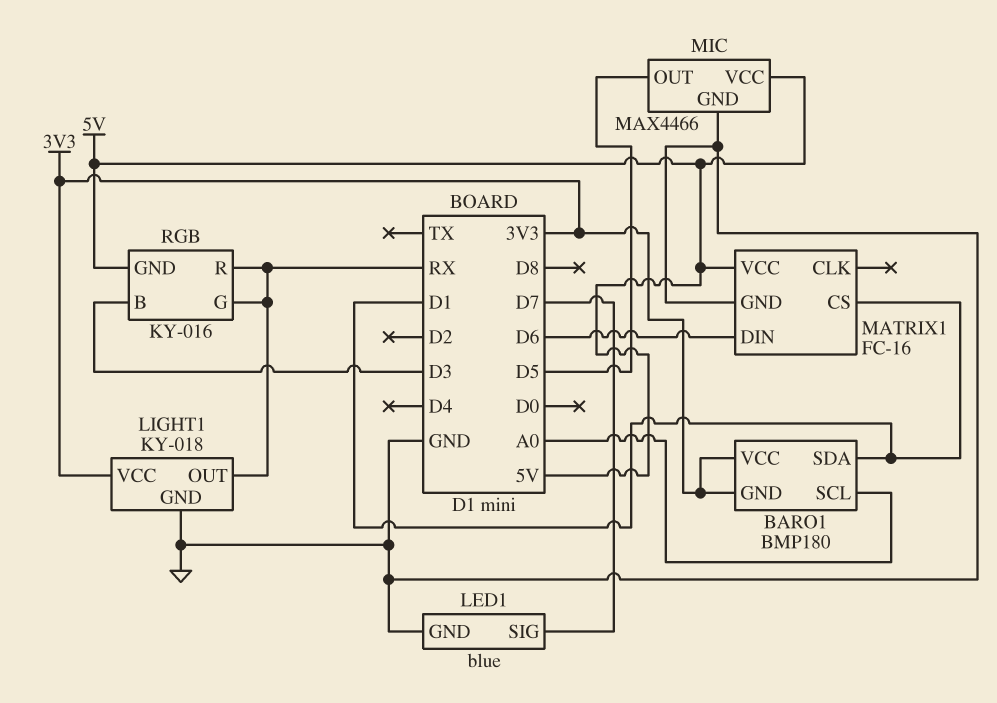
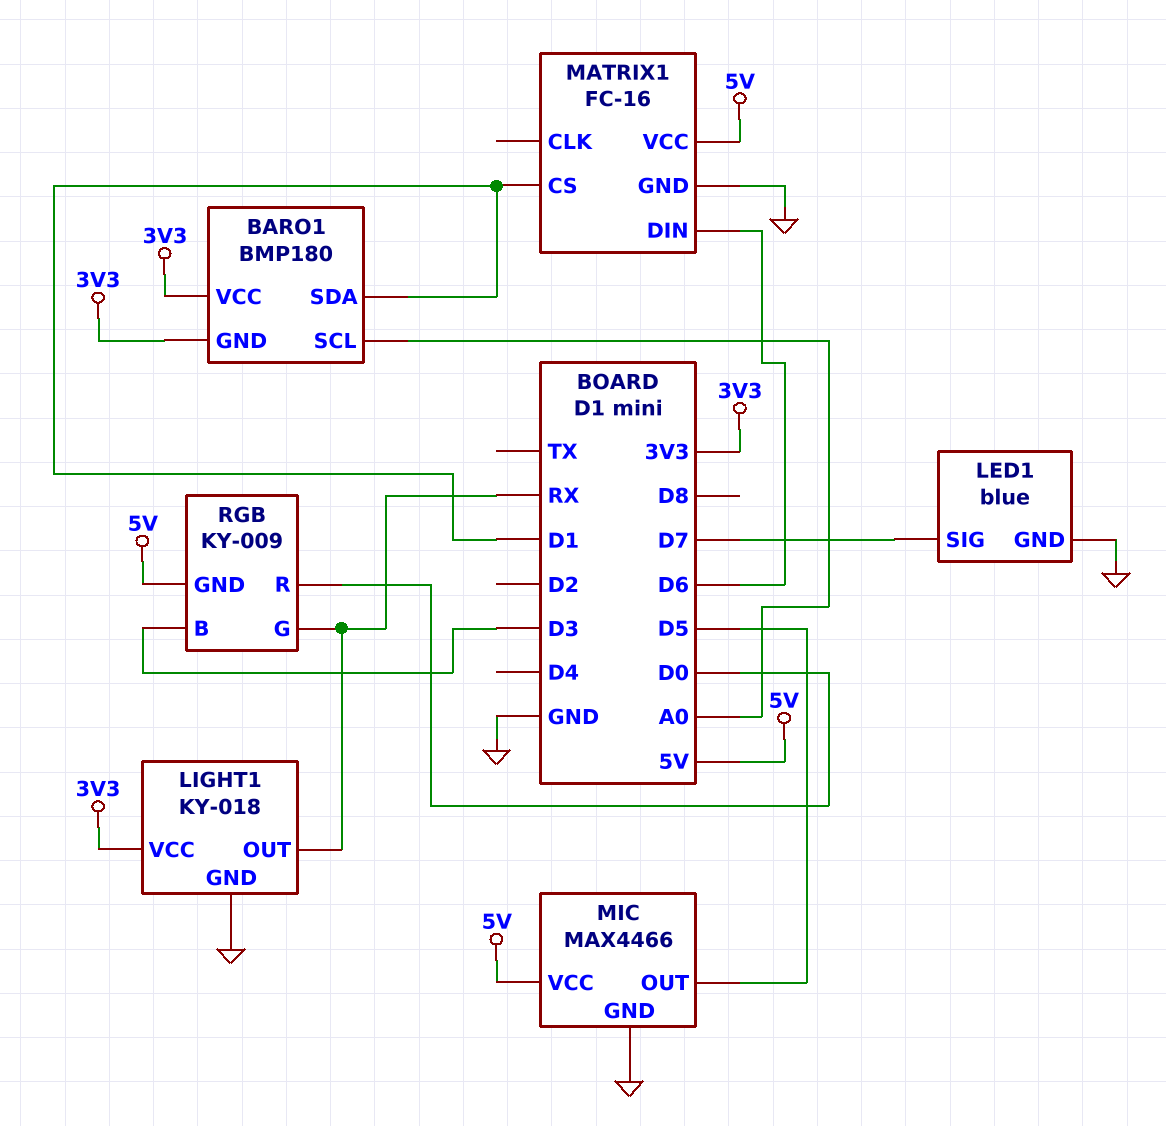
RGB: KY-016 -> KY-009
RGB pin R: RX -> D0

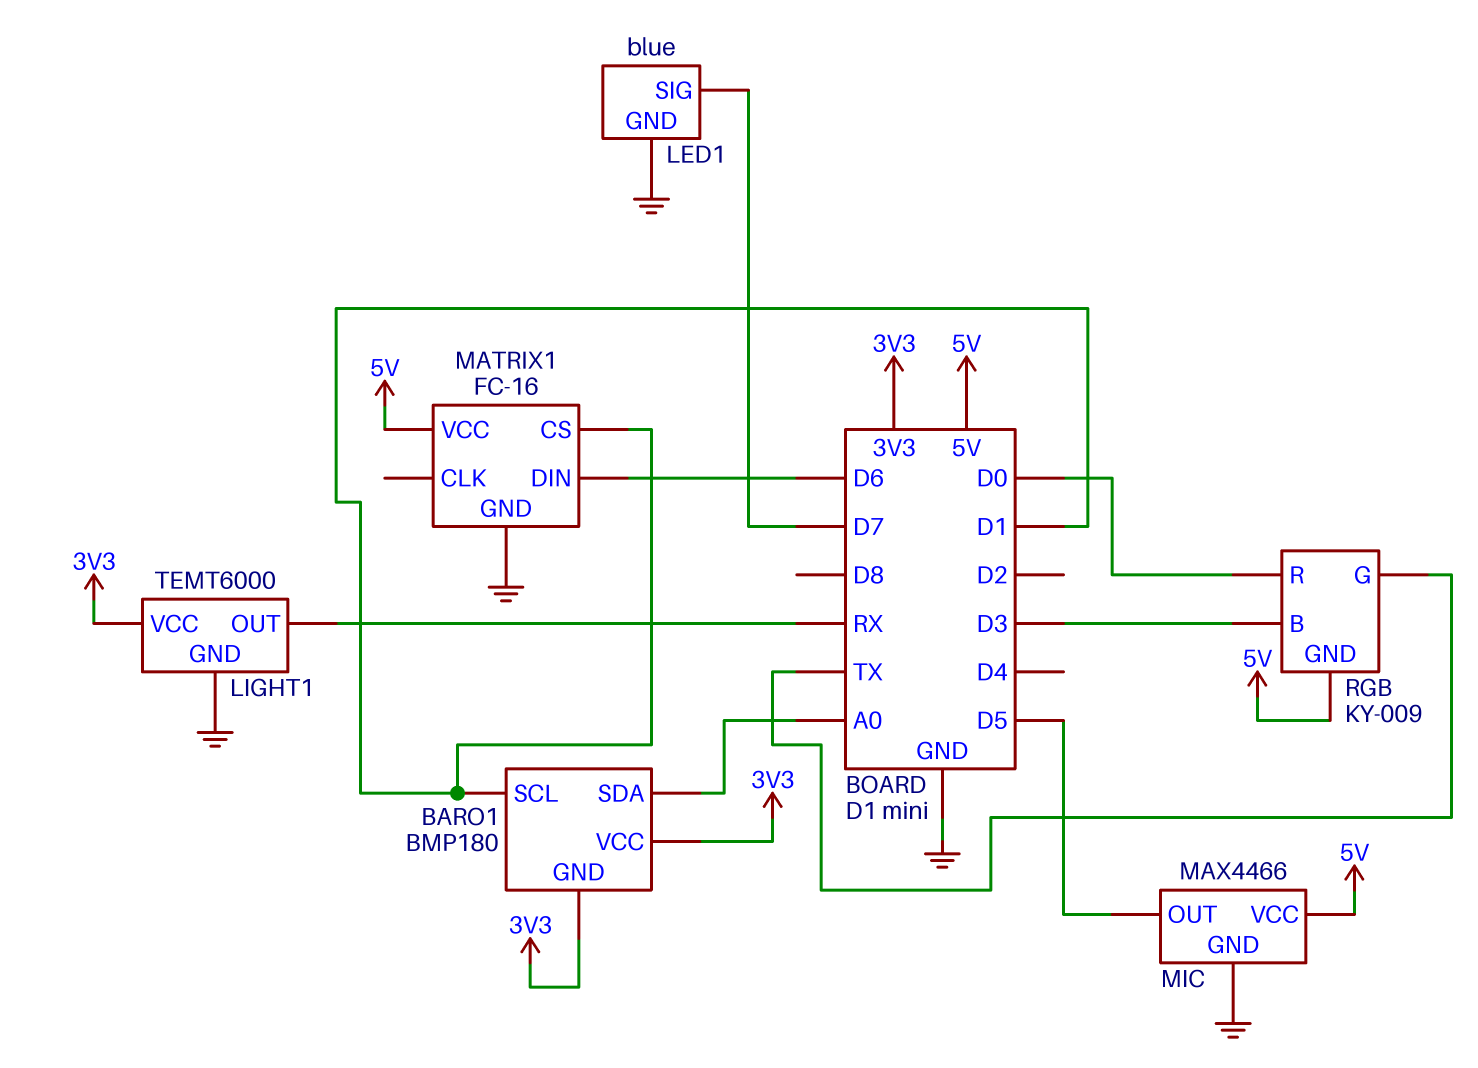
BARO1 pin SCL: A0 -> D1
BARO1 pin SDA: D1 -> A0
LIGHT1: KY-018 -> TEMT6000
RGB pin G: RX -> TX

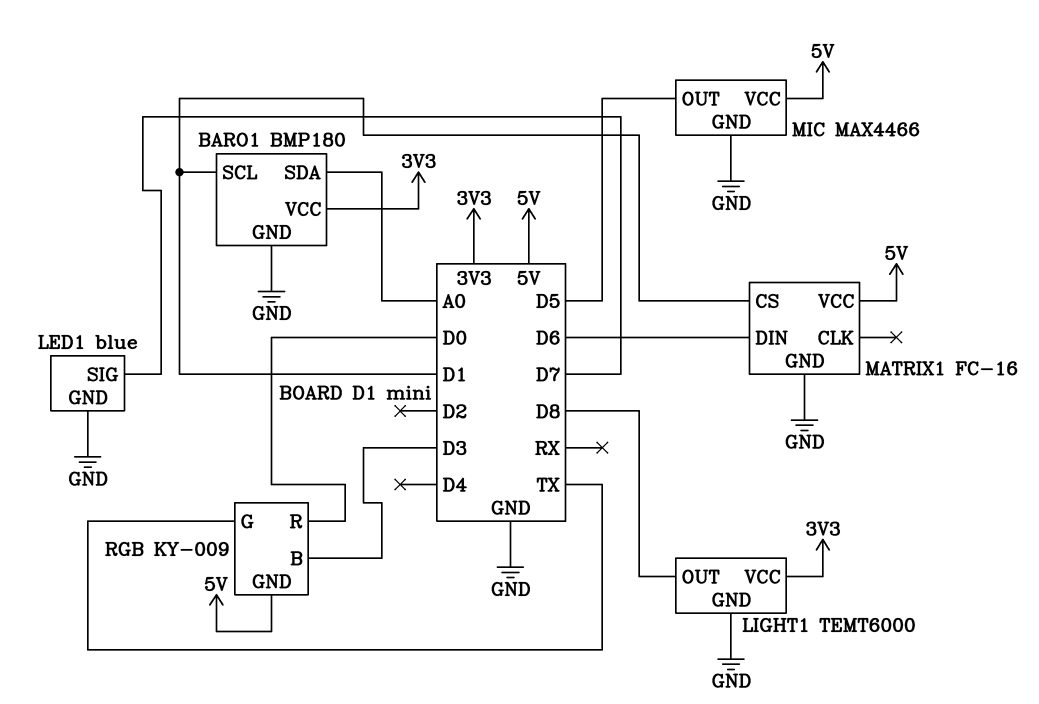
BARO1 pin GND: 3V3 -> GND
LIGHT1 pin OUT: RX -> D8

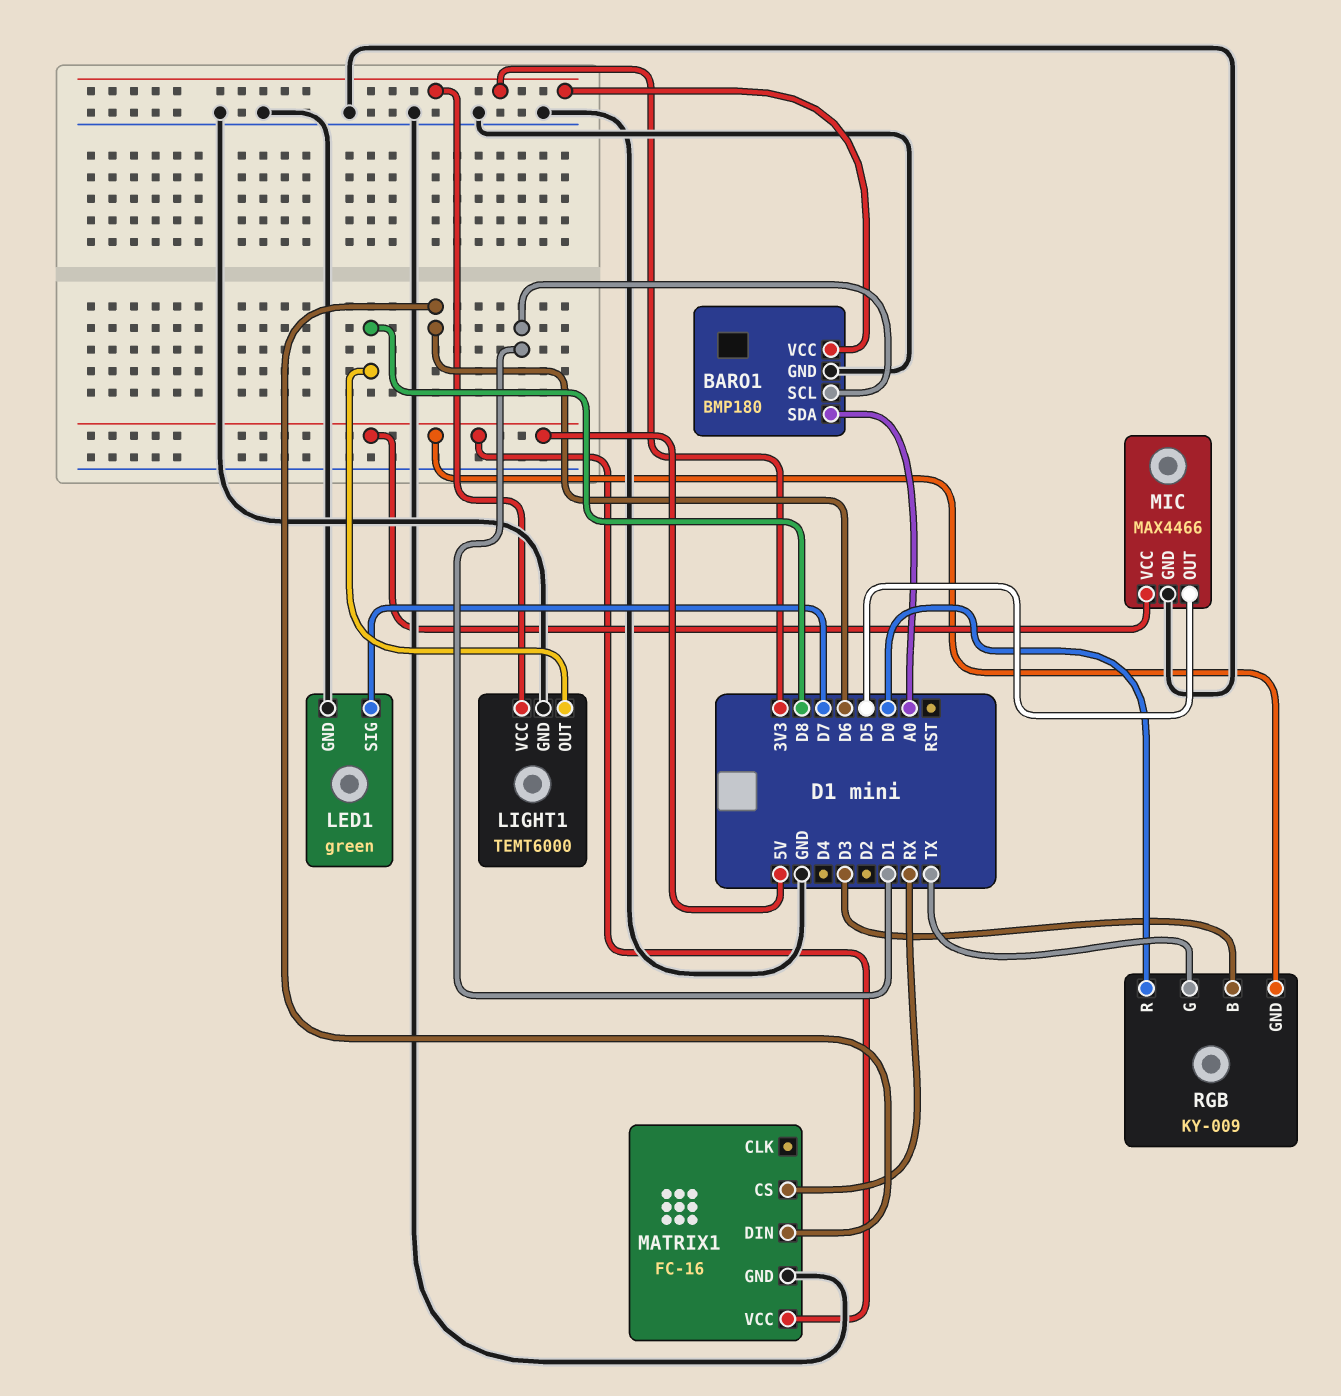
LED1: blue -> green
MATRIX1 pin CS: D1 -> RX

